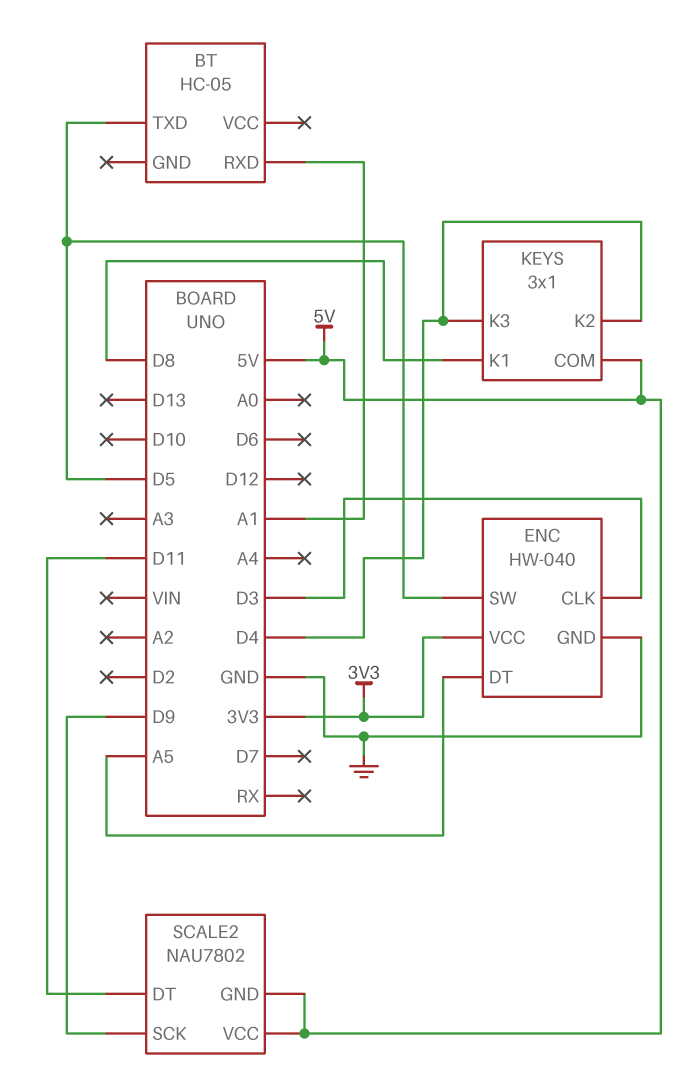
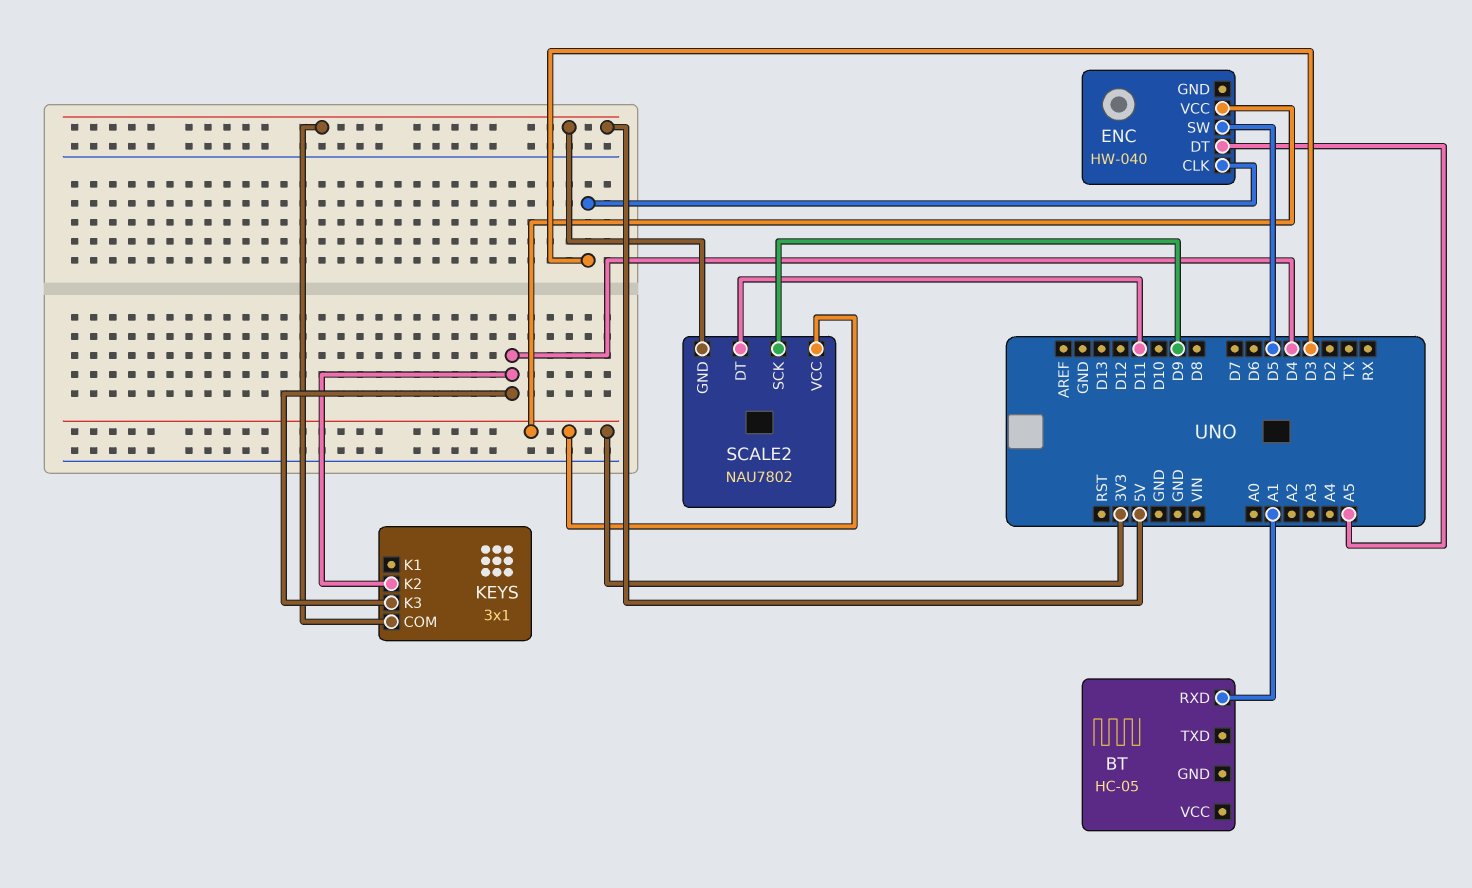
BT pin TXD: D5 -> none
ENC pin GND: GND -> none
KEYS pin K1: D8 -> none
SCALE2 pin VCC: 5V -> 3V3

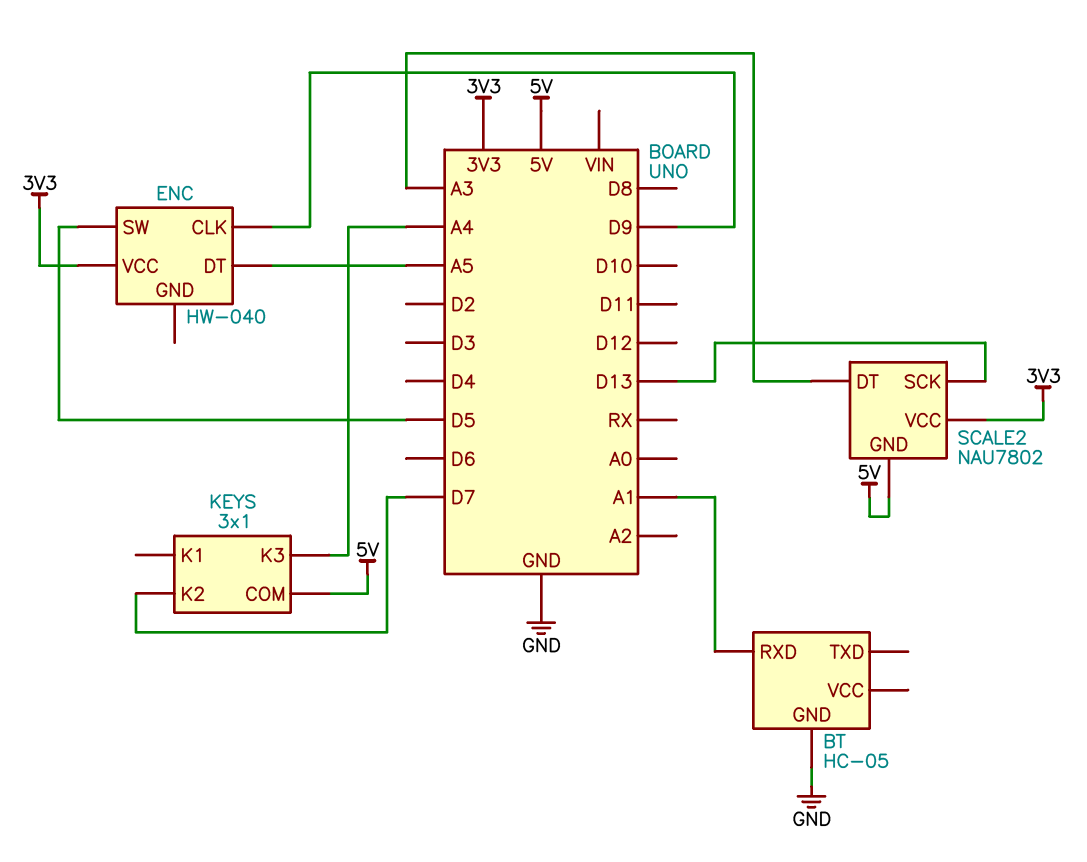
BT pin GND: none -> GND
ENC pin CLK: D3 -> D9
KEYS pin K2: D4 -> D7
KEYS pin K3: D4 -> A4
SCALE2 pin DT: D11 -> A3
SCALE2 pin SCK: D9 -> D13

